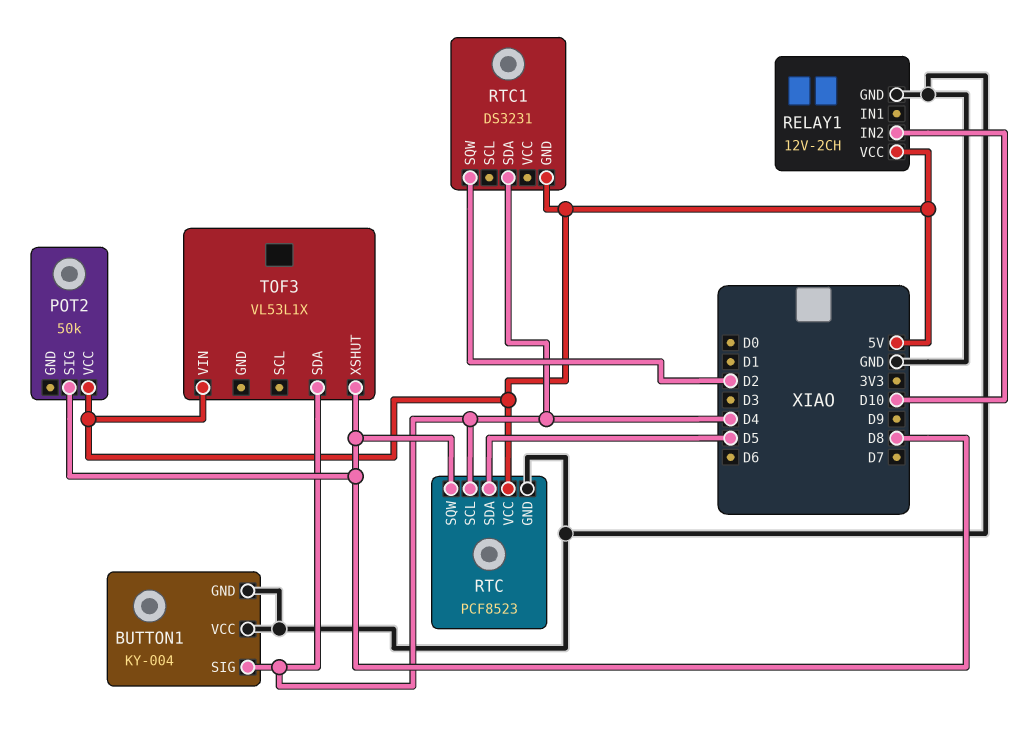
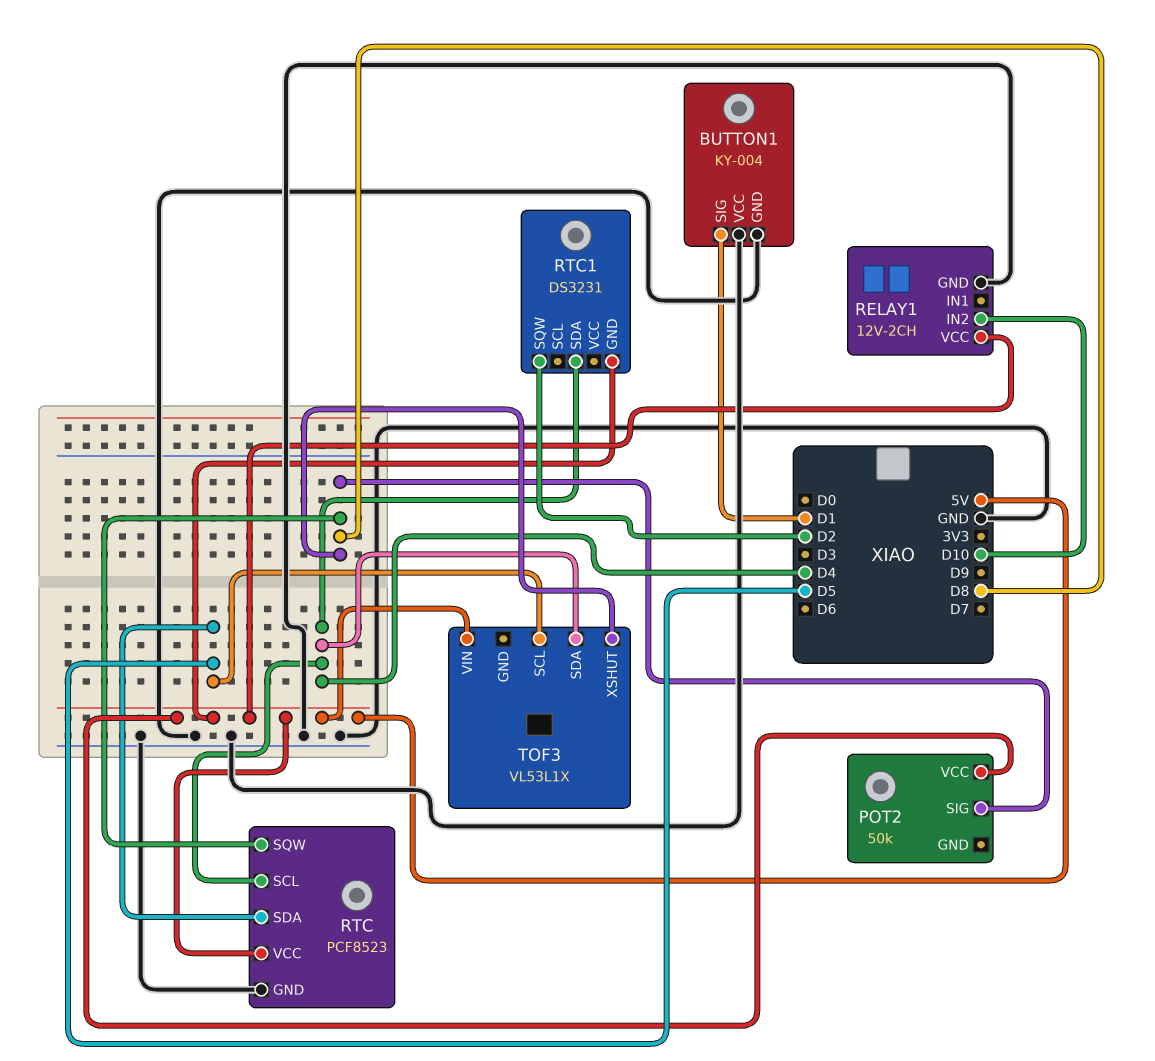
BUTTON1 pin SIG: D4 -> D1
TOF3 pin SCL: none -> D5

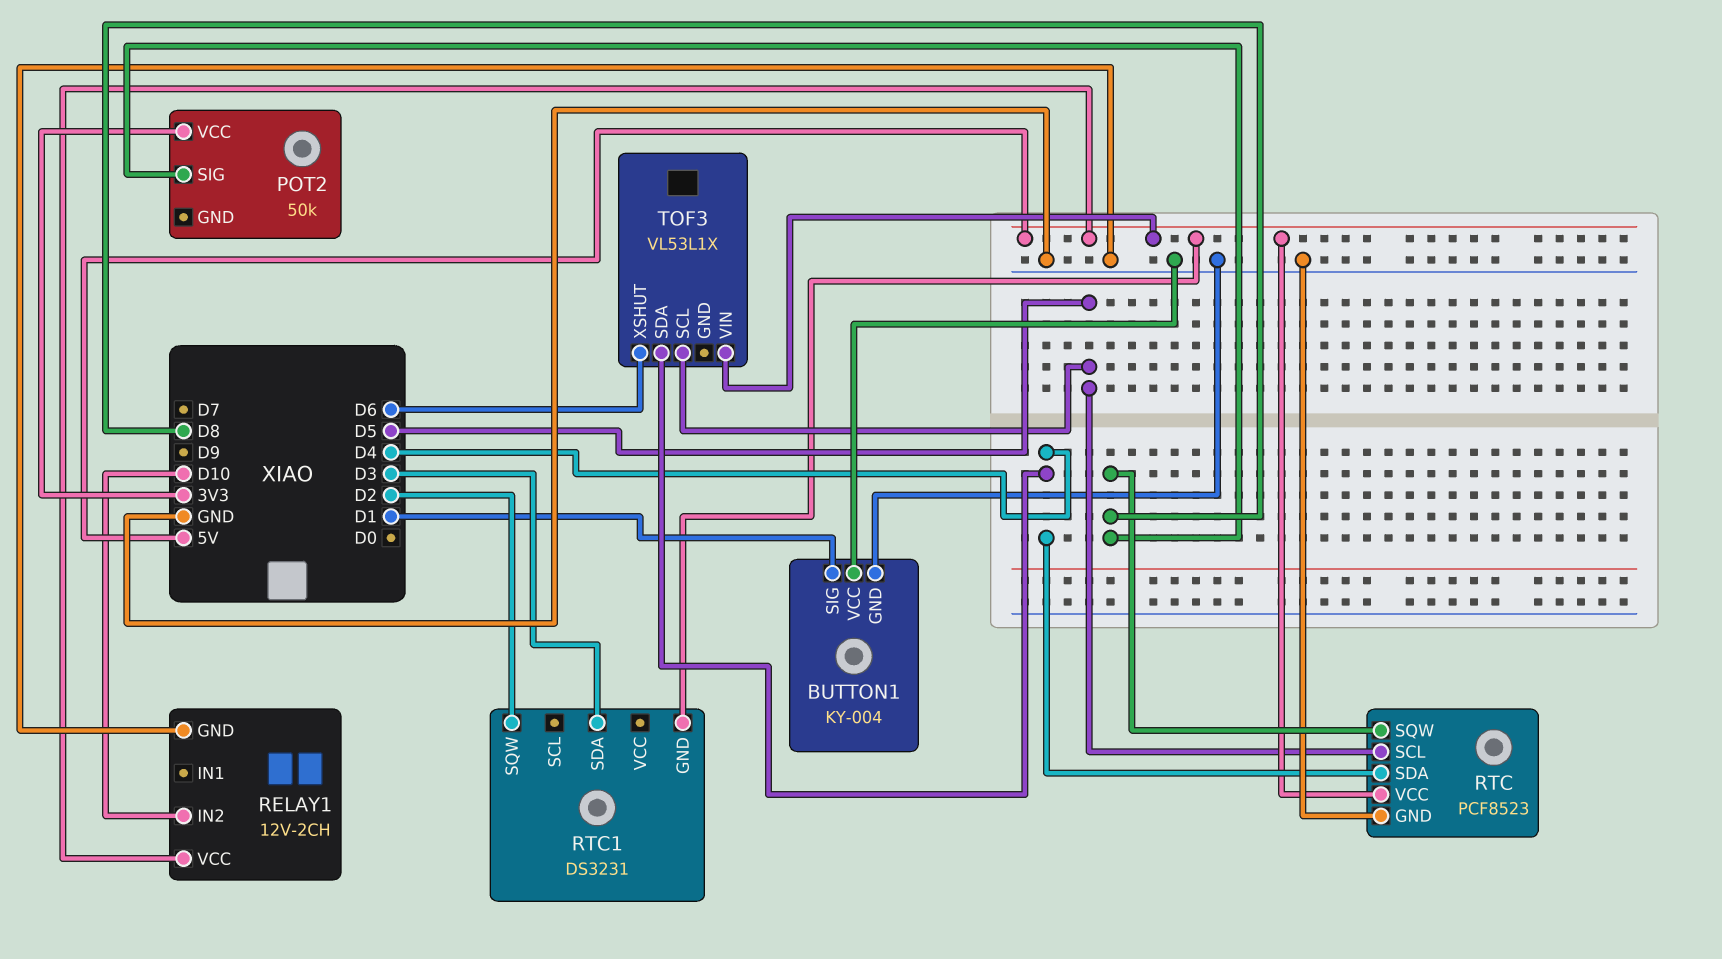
POT2 pin VCC: 5V -> 3V3
RTC pin SCL: D4 -> D5
RTC pin SDA: D5 -> D4
RTC1 pin SDA: D4 -> D3
TOF3 pin XSHUT: D8 -> D6

